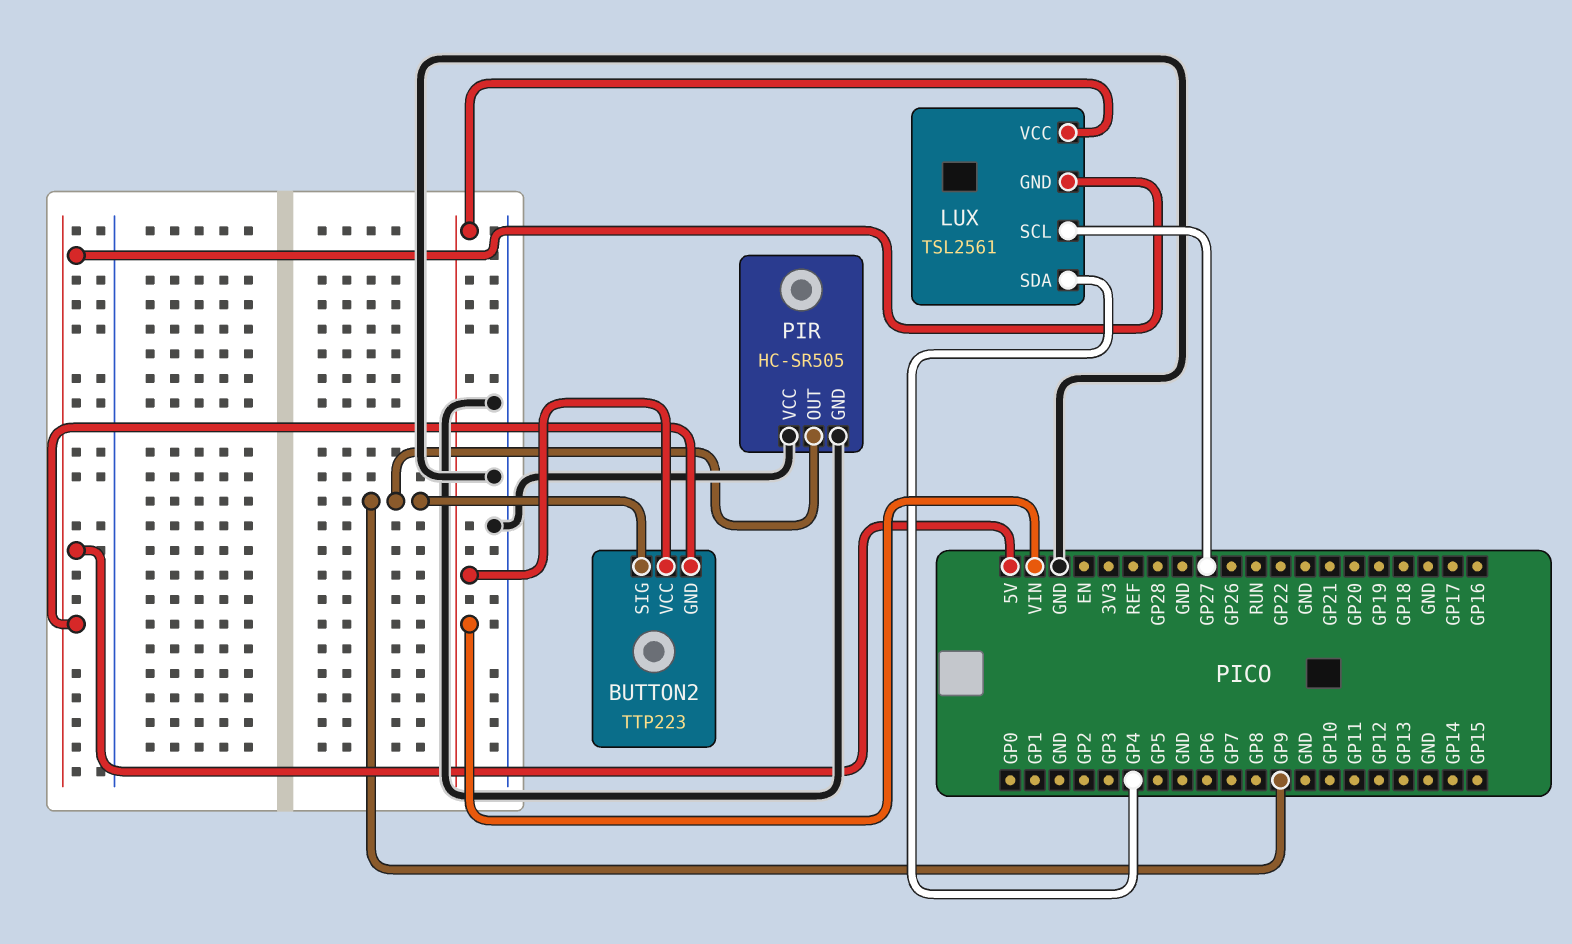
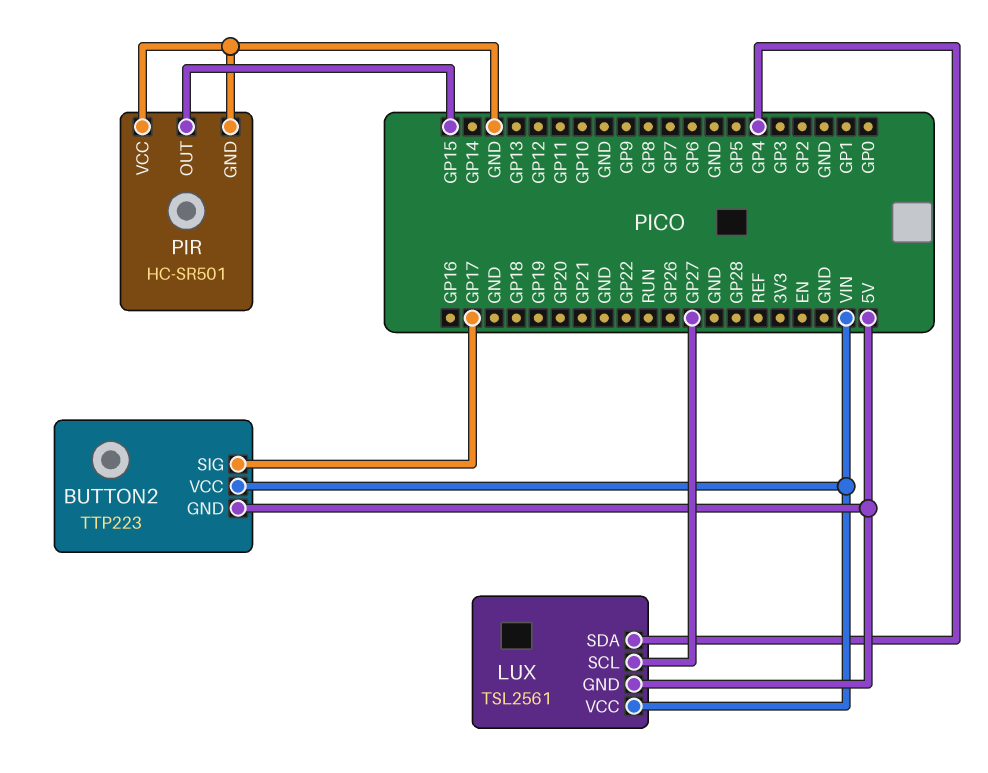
BUTTON2 pin SIG: GP9 -> GP17
PIR: HC-SR505 -> HC-SR501
PIR pin OUT: GP9 -> GP15

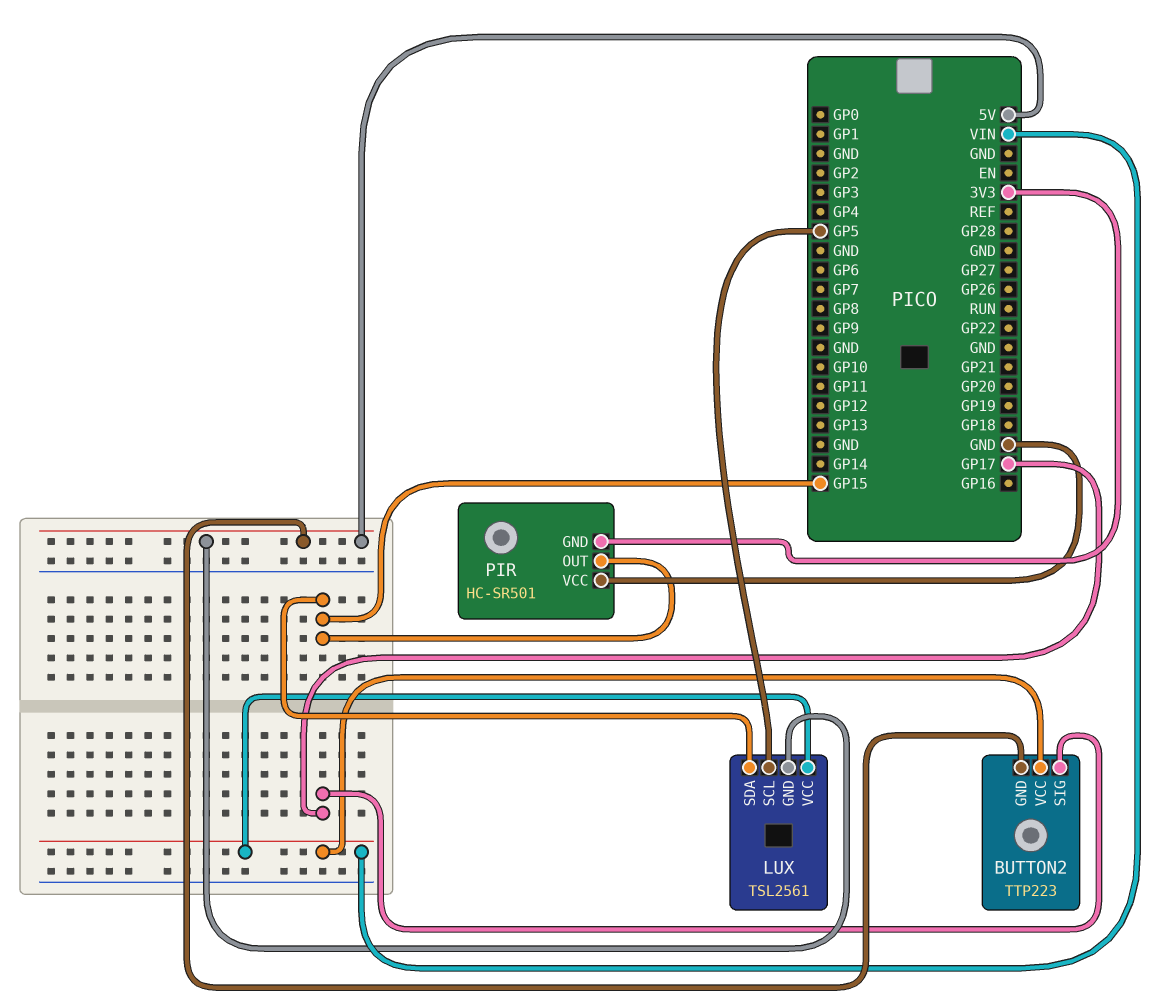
LUX pin SCL: GP27 -> GP5
LUX pin SDA: GP4 -> GP15
PIR pin GND: GND -> 3V3

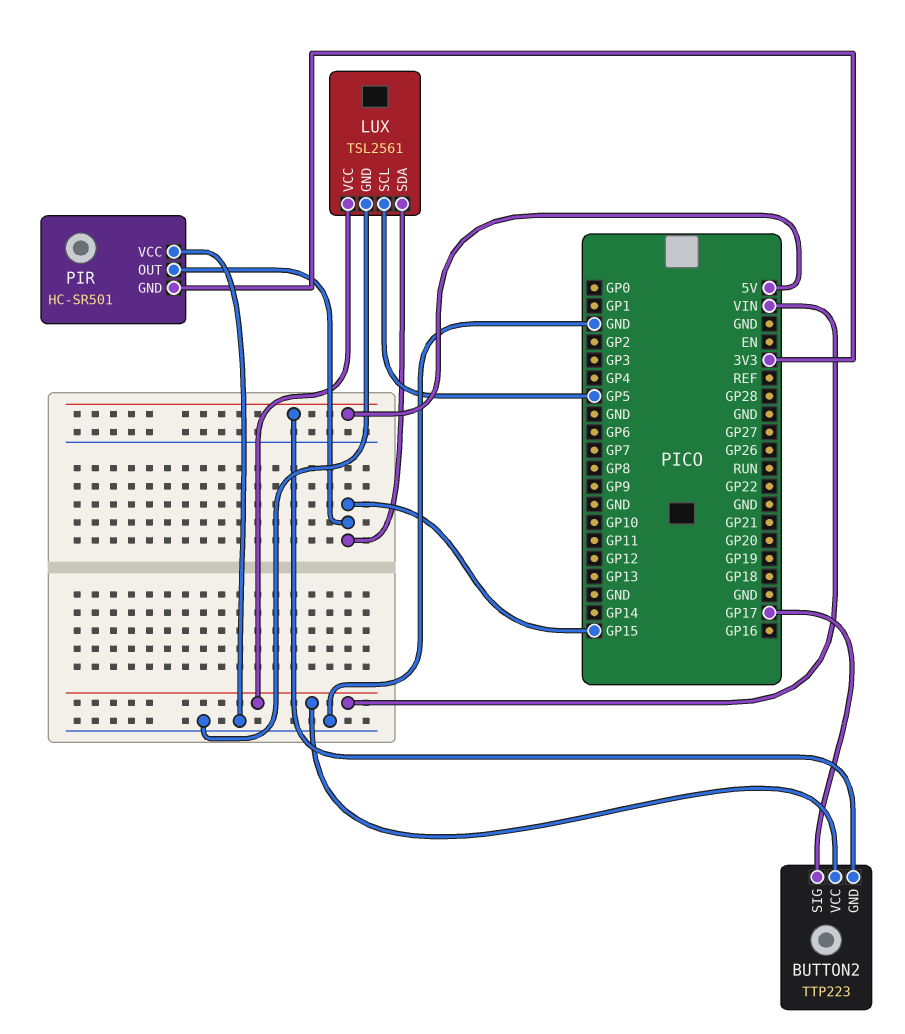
LUX pin GND: 5V -> GND

